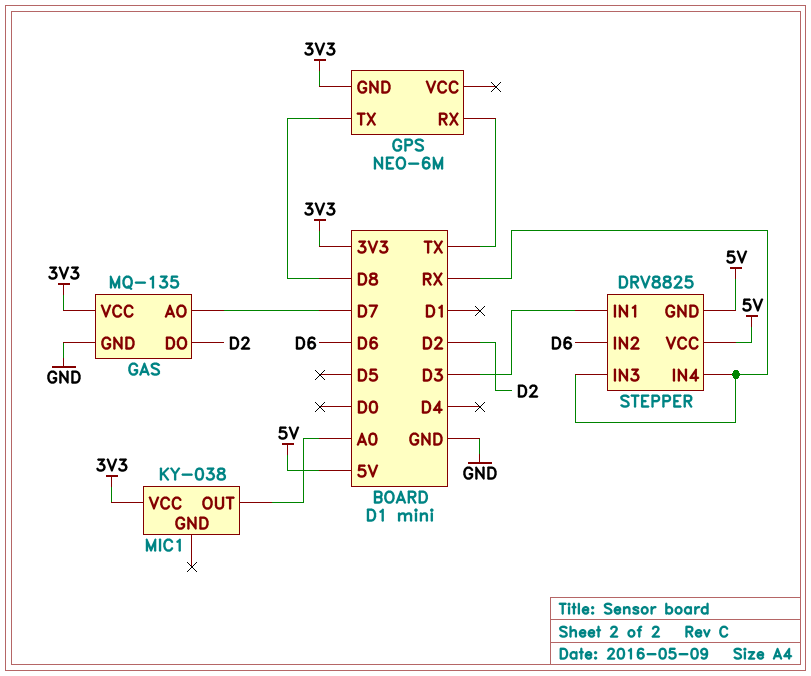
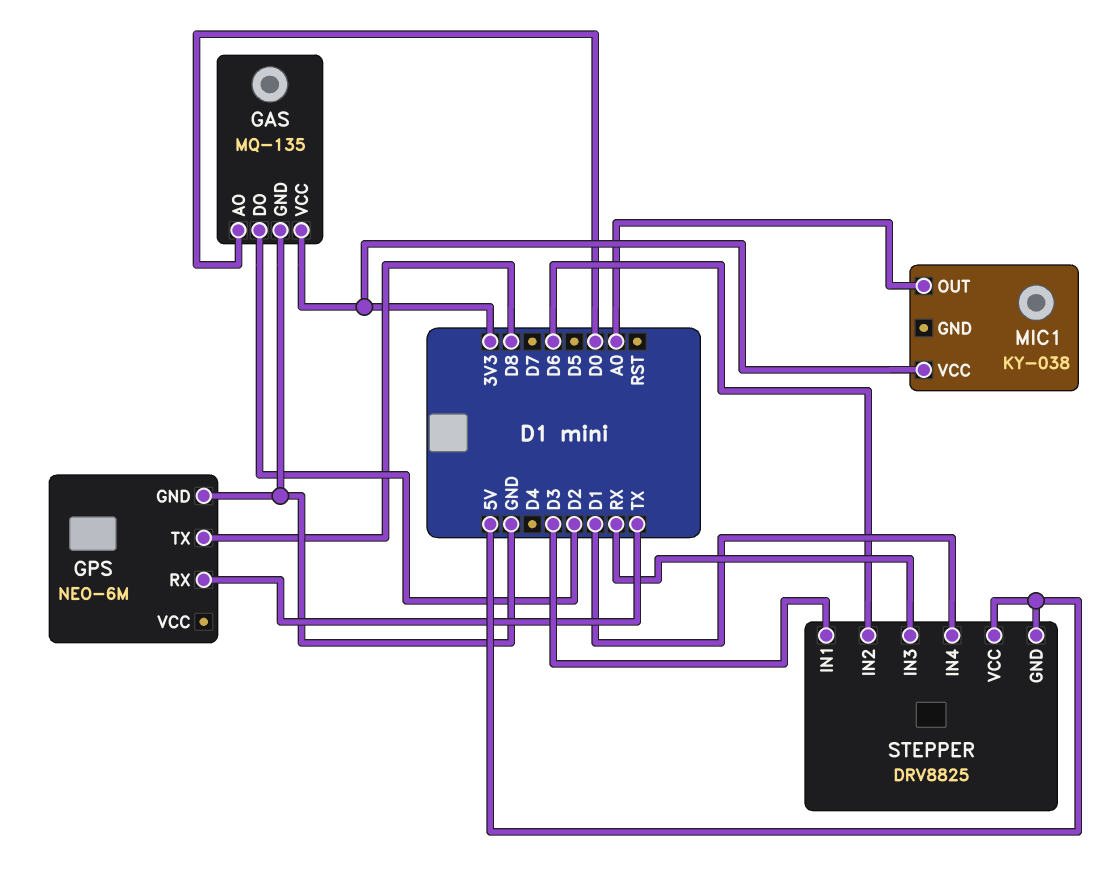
GAS pin AO: D7 -> D0
GPS pin GND: 3V3 -> GND
STEPPER pin IN4: RX -> D1

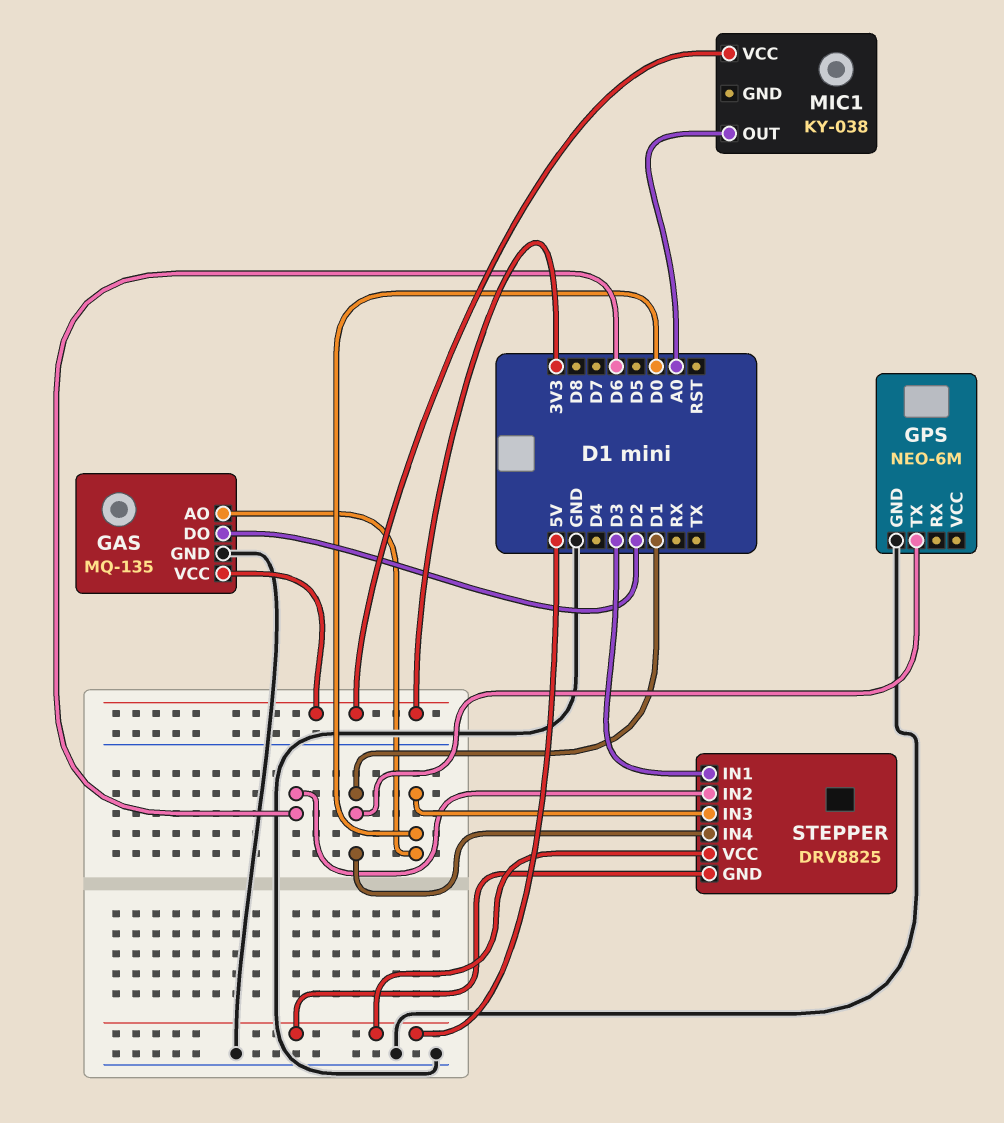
GPS pin RX: TX -> none
GPS pin TX: D8 -> D1
STEPPER pin IN3: RX -> D0

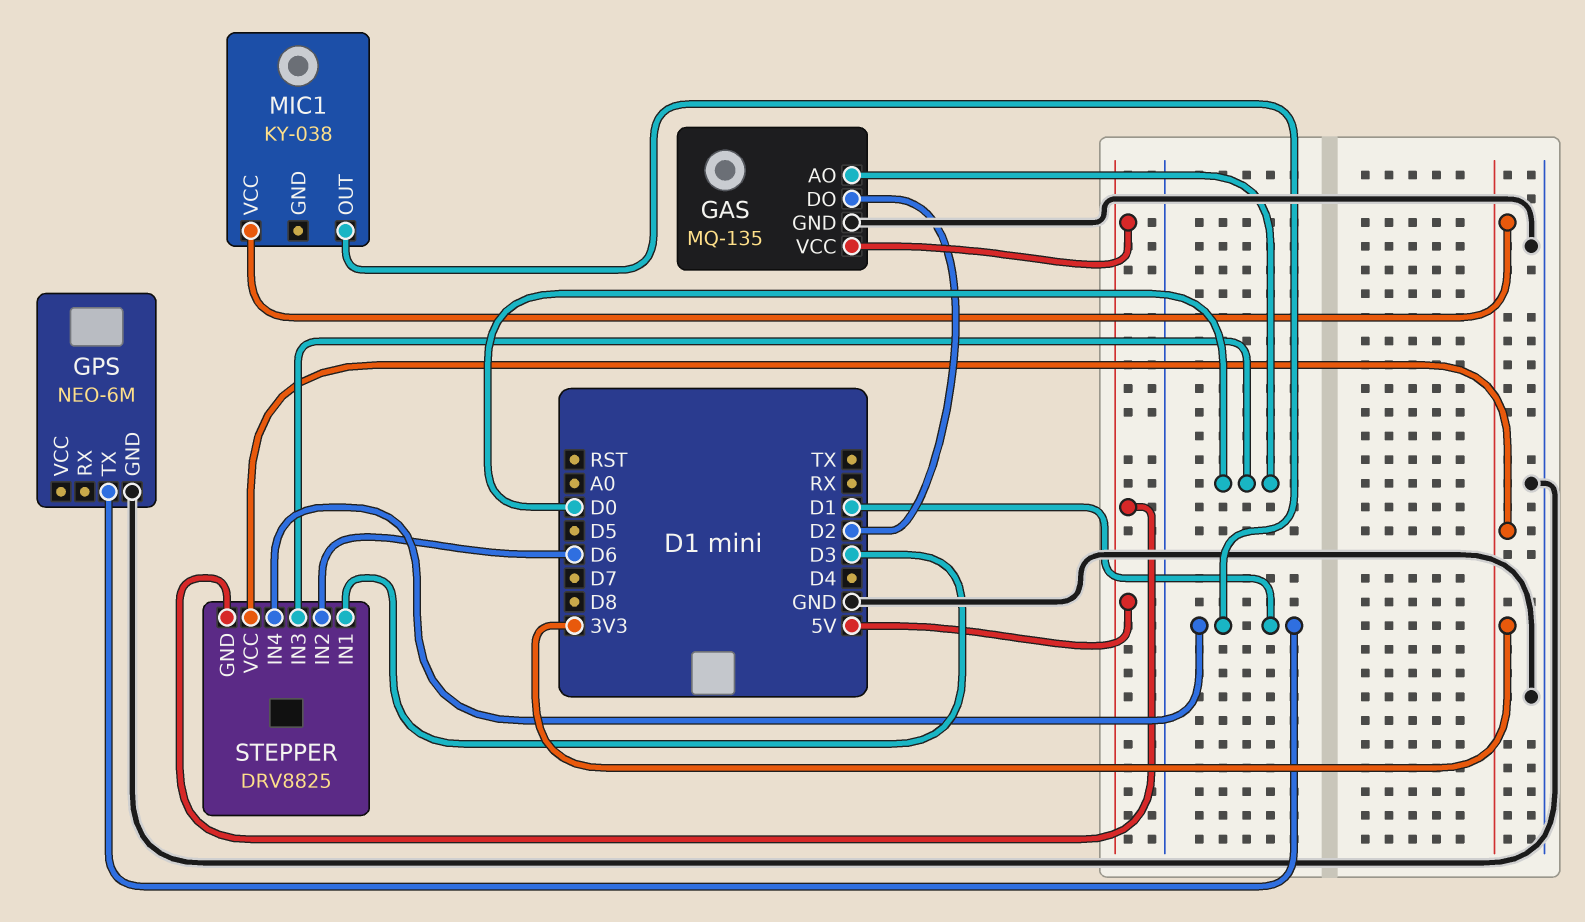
GAS pin VCC: 3V3 -> 5V
MIC1 pin OUT: A0 -> D1
STEPPER pin VCC: 5V -> 3V3

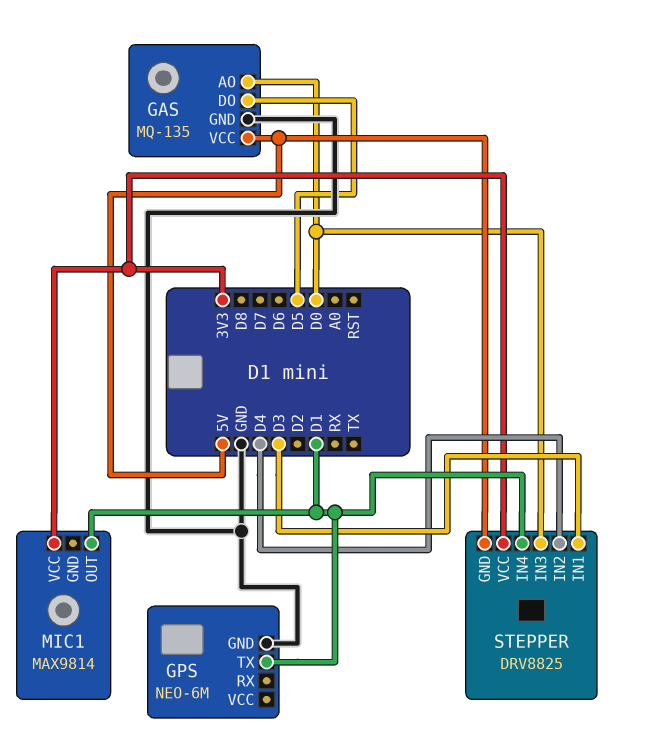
GAS pin DO: D2 -> D5
MIC1: KY-038 -> MAX9814
STEPPER pin IN2: D6 -> D4

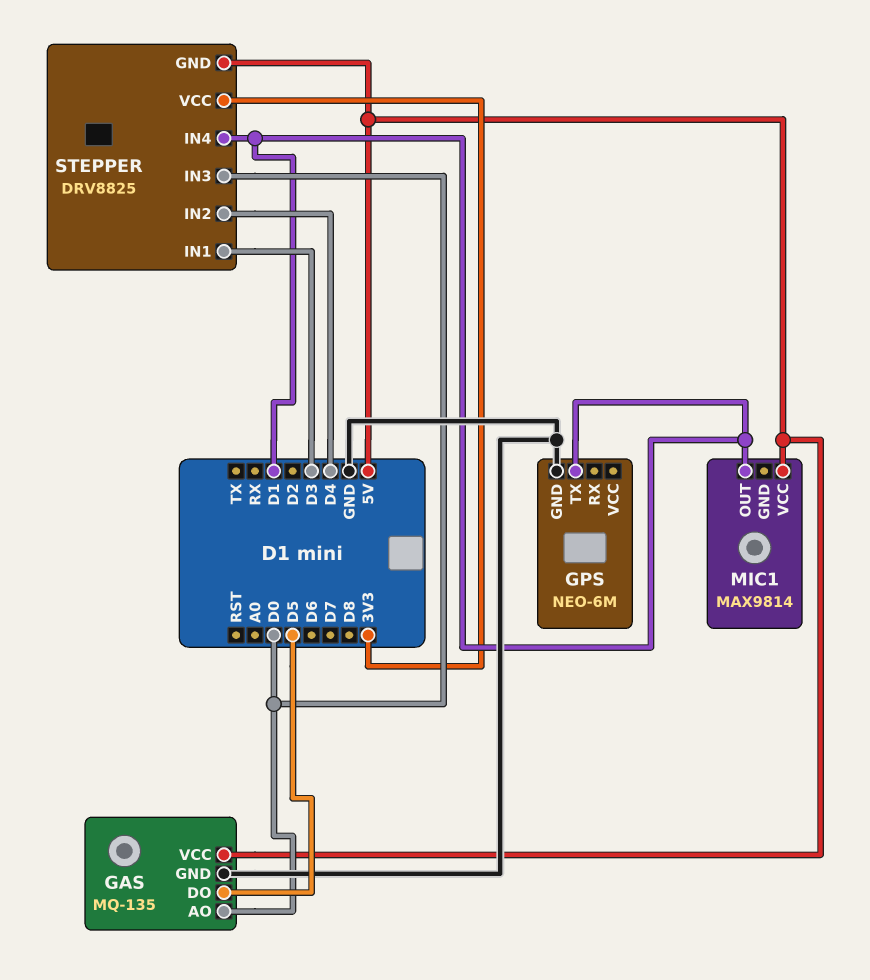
MIC1 pin VCC: 3V3 -> 5V

